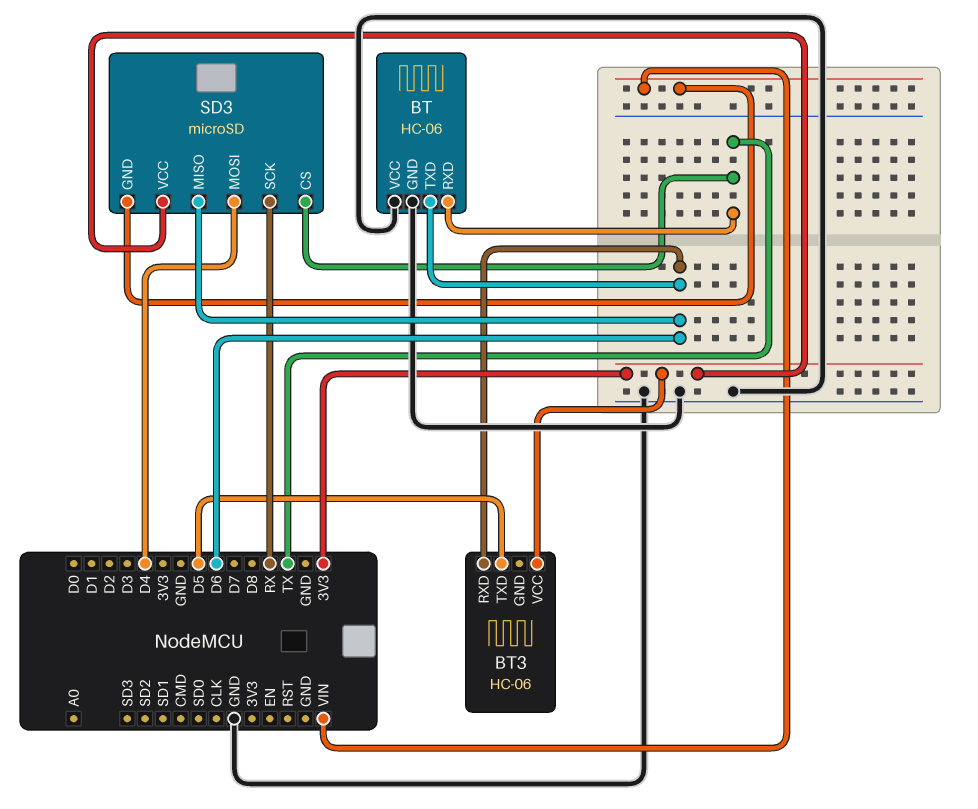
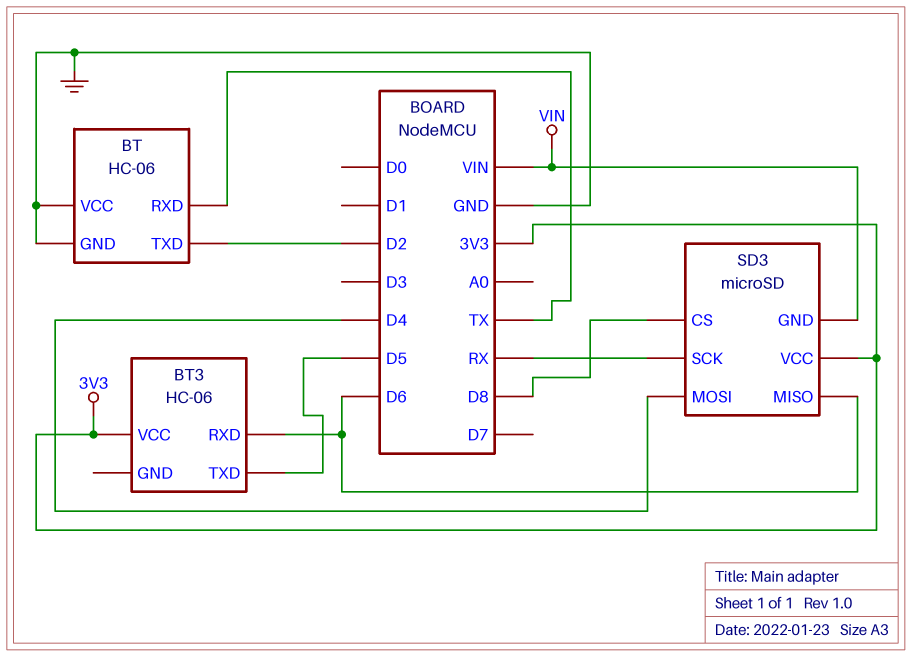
BT pin TXD: D6 -> D2
SD3 pin CS: TX -> D8

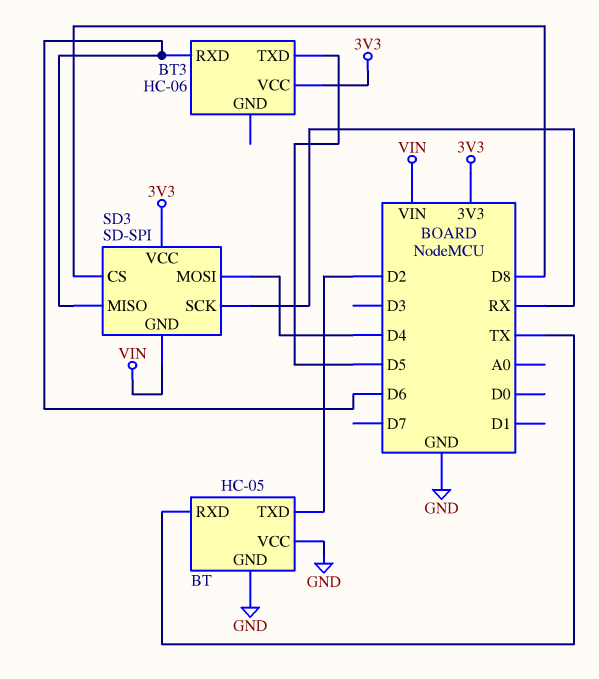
BT: HC-06 -> HC-05
SD3: microSD -> SD-SPI

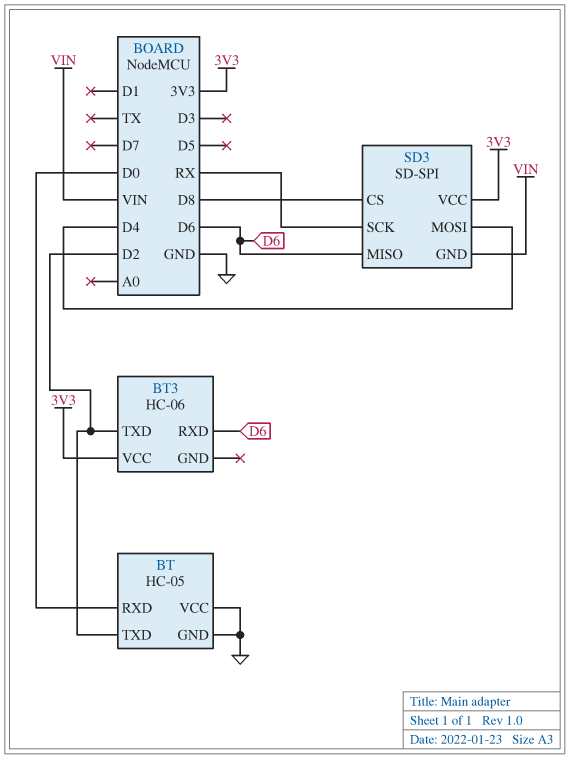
BT pin RXD: TX -> D0
BT3 pin TXD: D5 -> D2

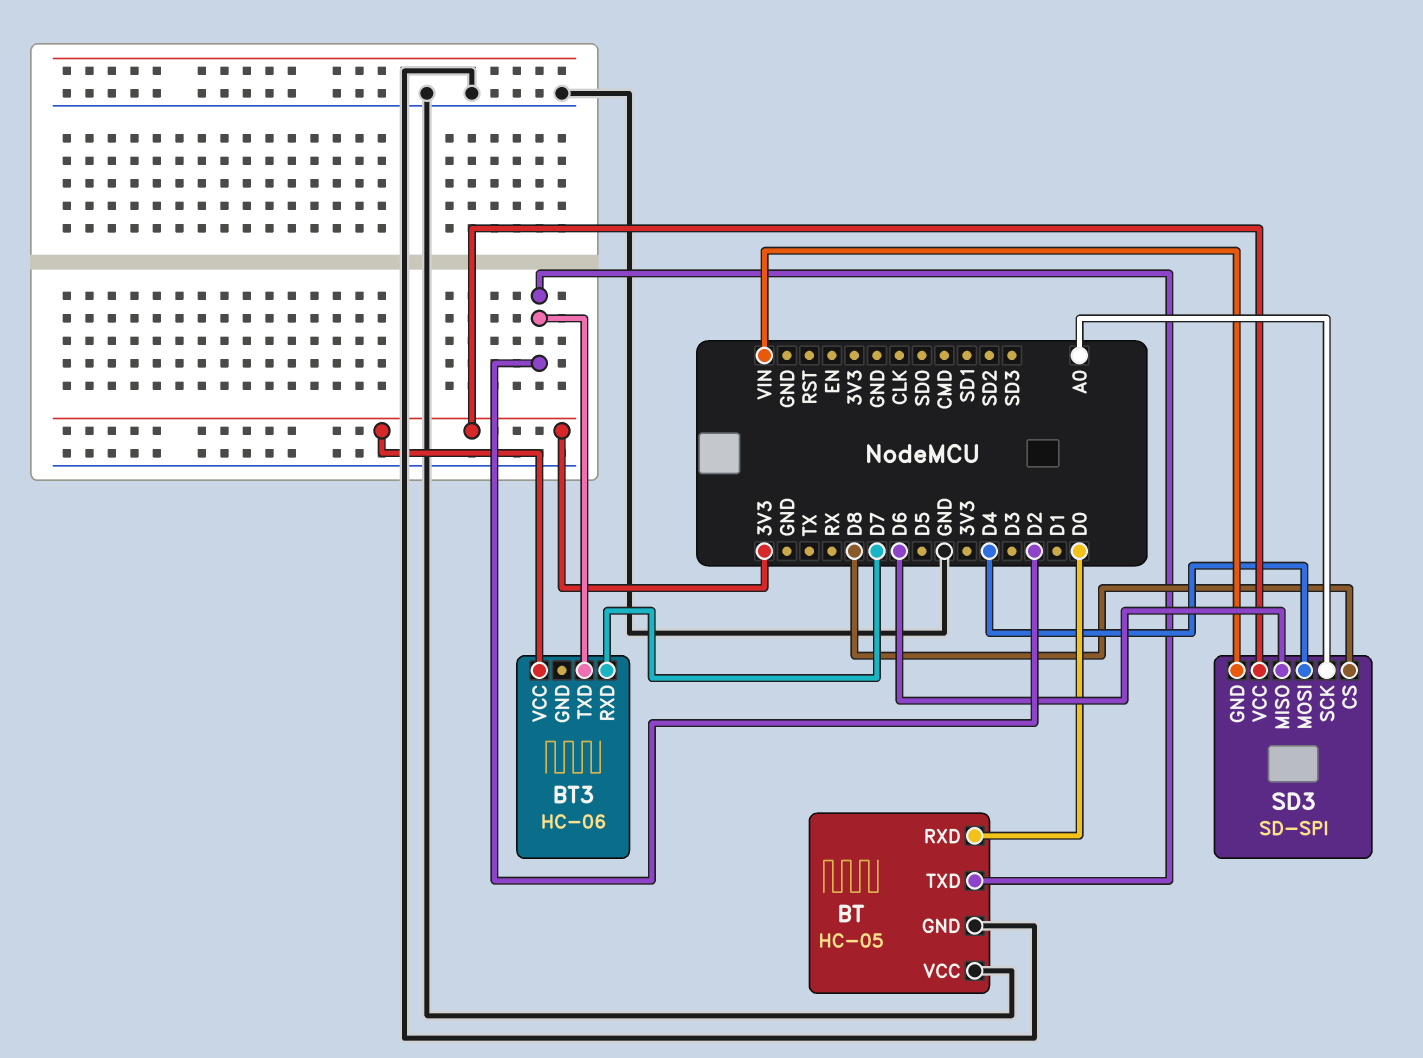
BT3 pin RXD: D6 -> D7
SD3 pin SCK: RX -> A0

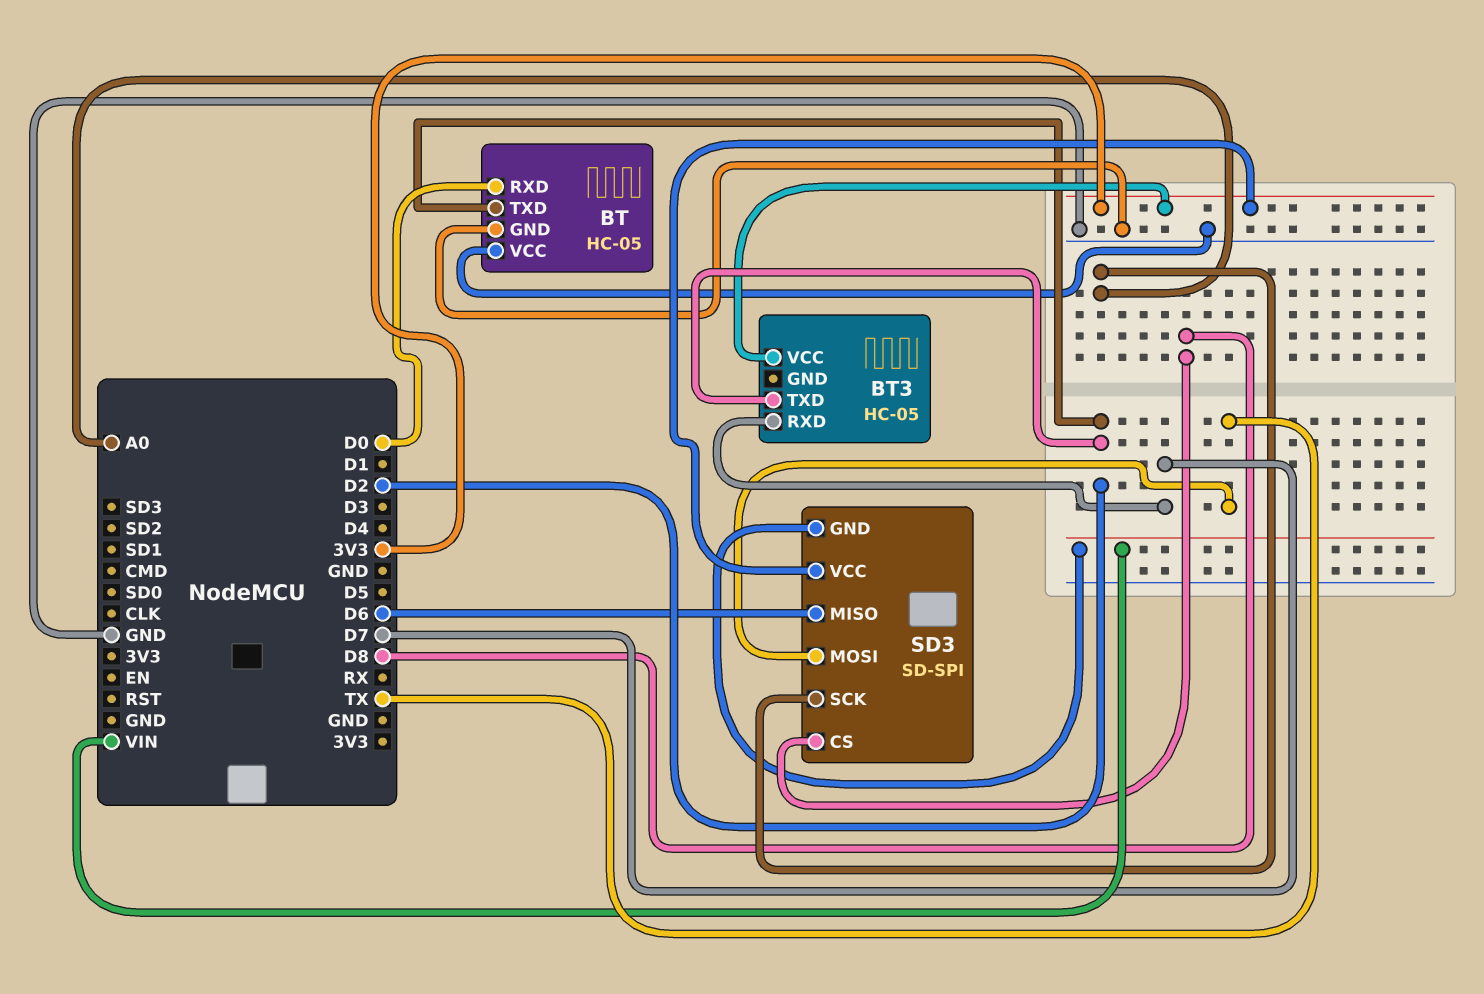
BT3: HC-06 -> HC-05
SD3 pin MOSI: D4 -> TX

